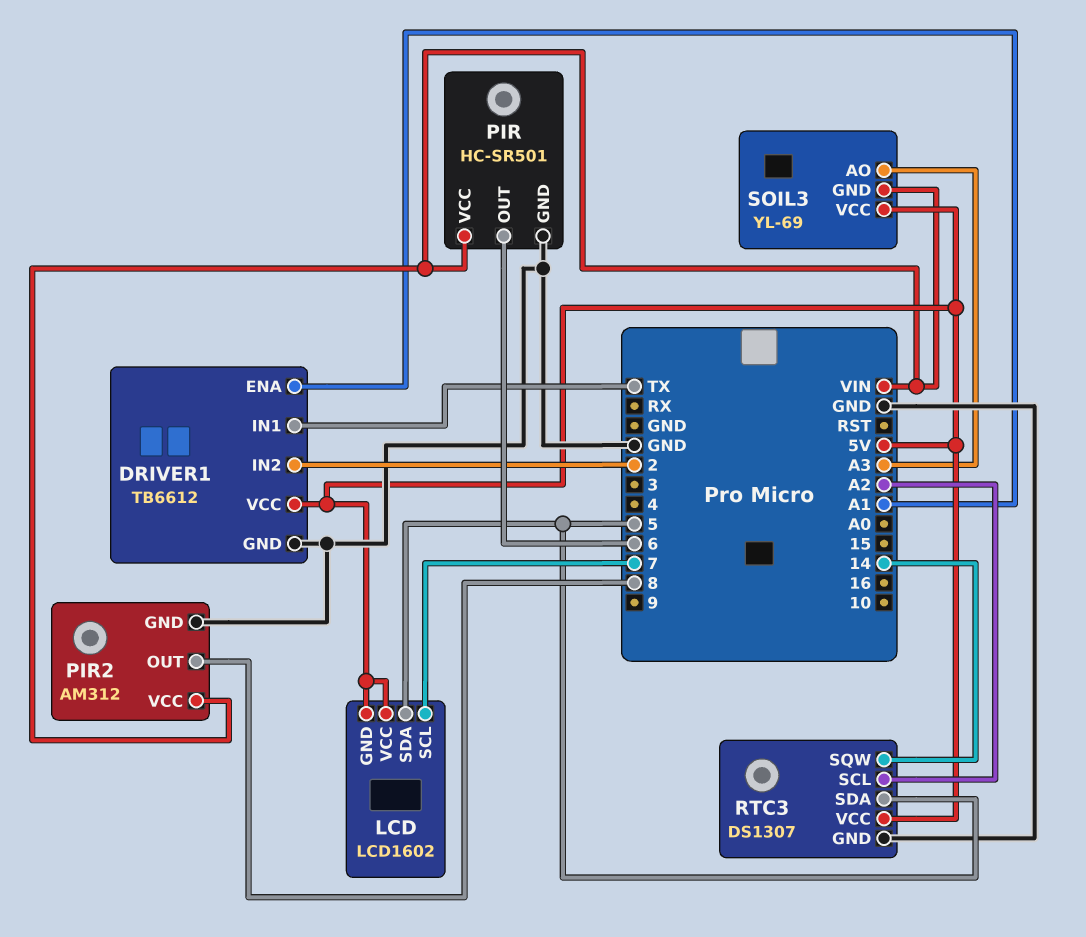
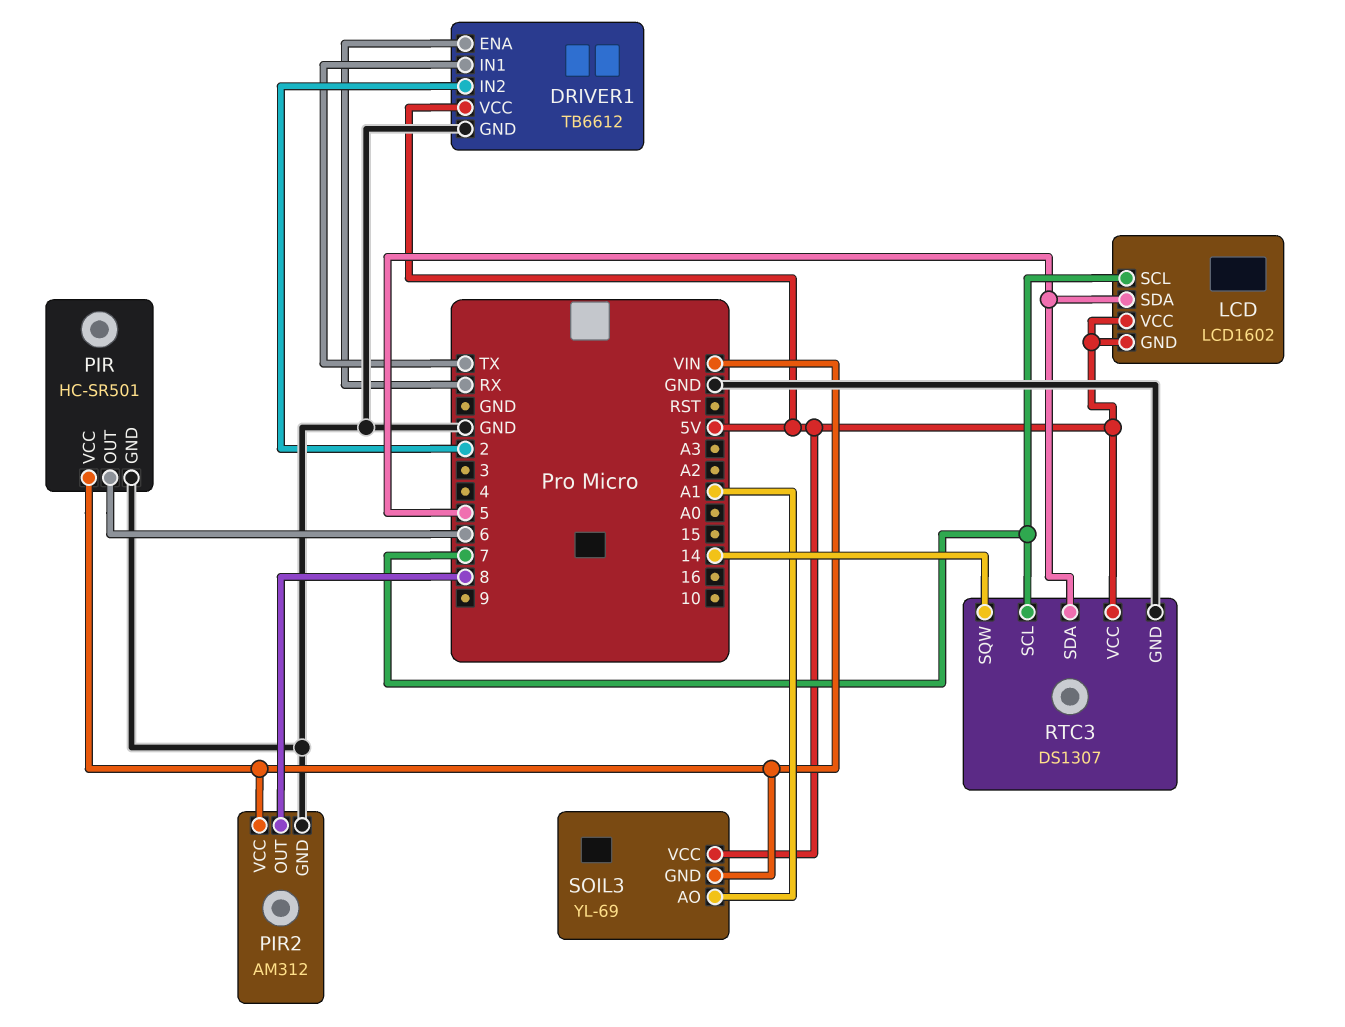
DRIVER1 pin ENA: A1 -> RX
RTC3 pin SCL: A2 -> 7
SOIL3 pin AO: A3 -> A1

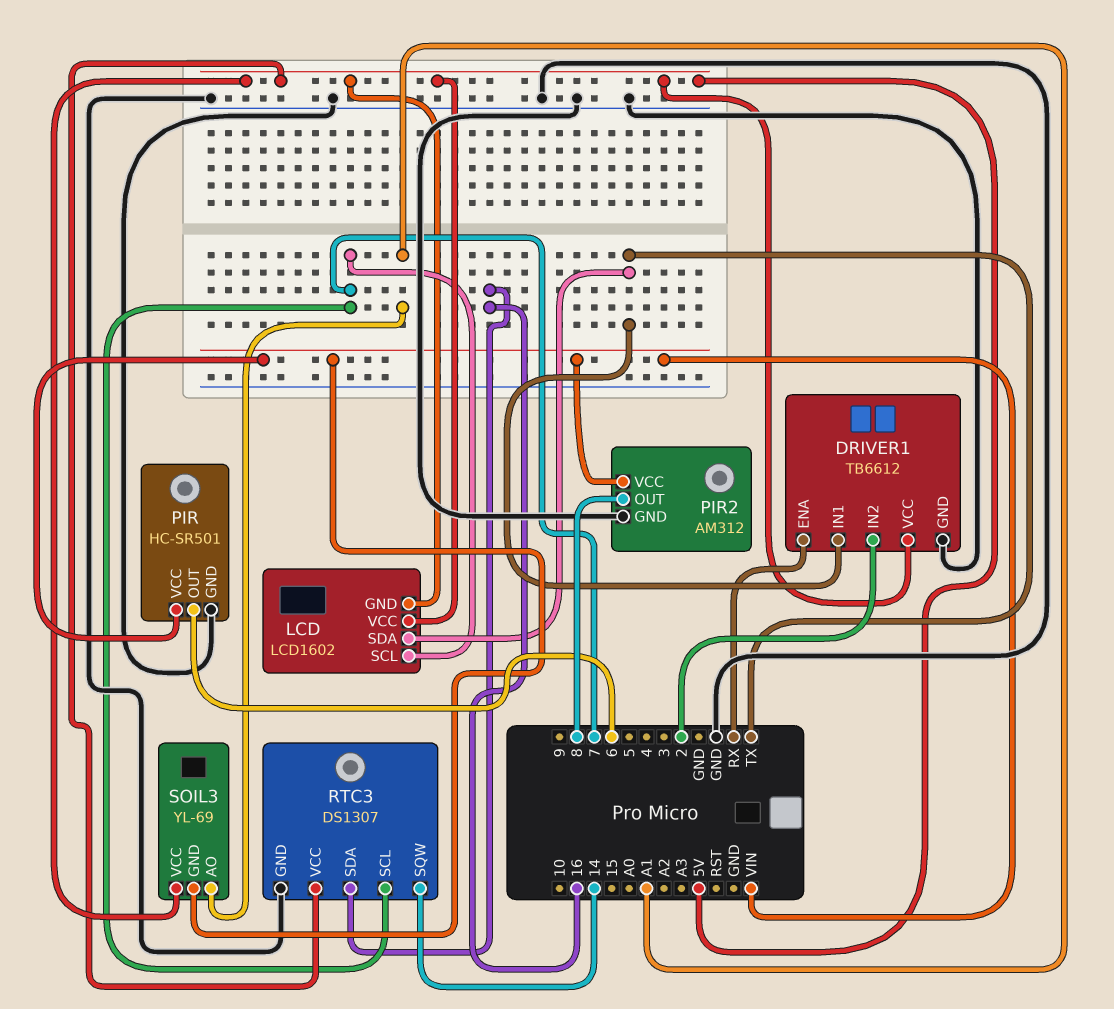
LCD pin SDA: 5 -> TX
RTC3 pin SDA: 5 -> 16

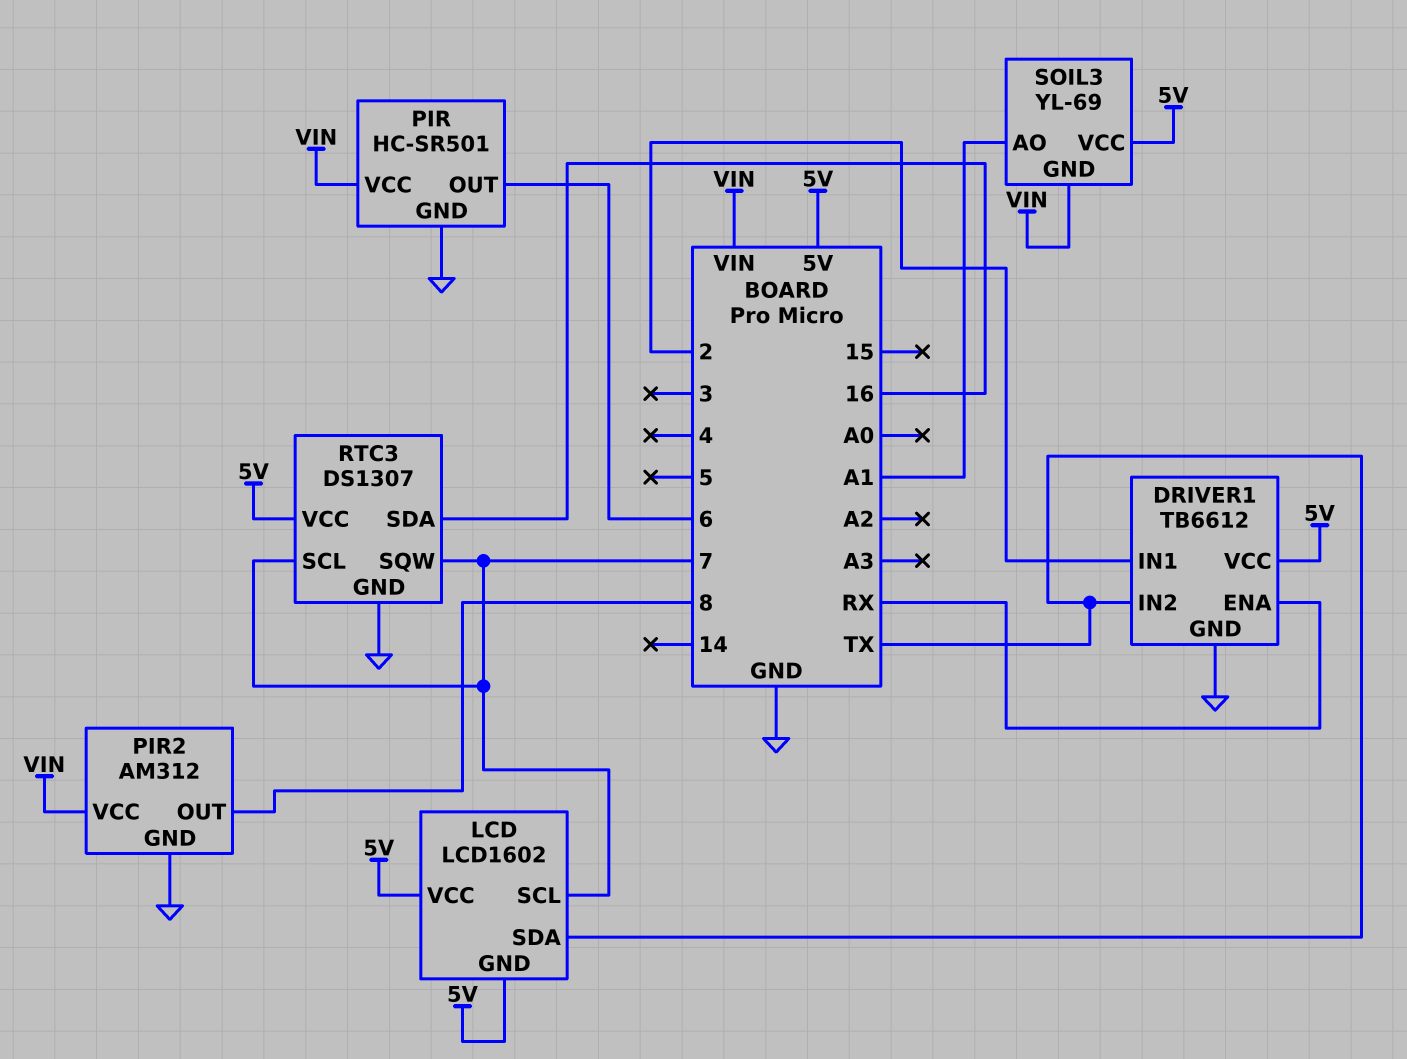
DRIVER1 pin IN1: TX -> 2
DRIVER1 pin IN2: 2 -> TX
RTC3 pin SQW: 14 -> 7

